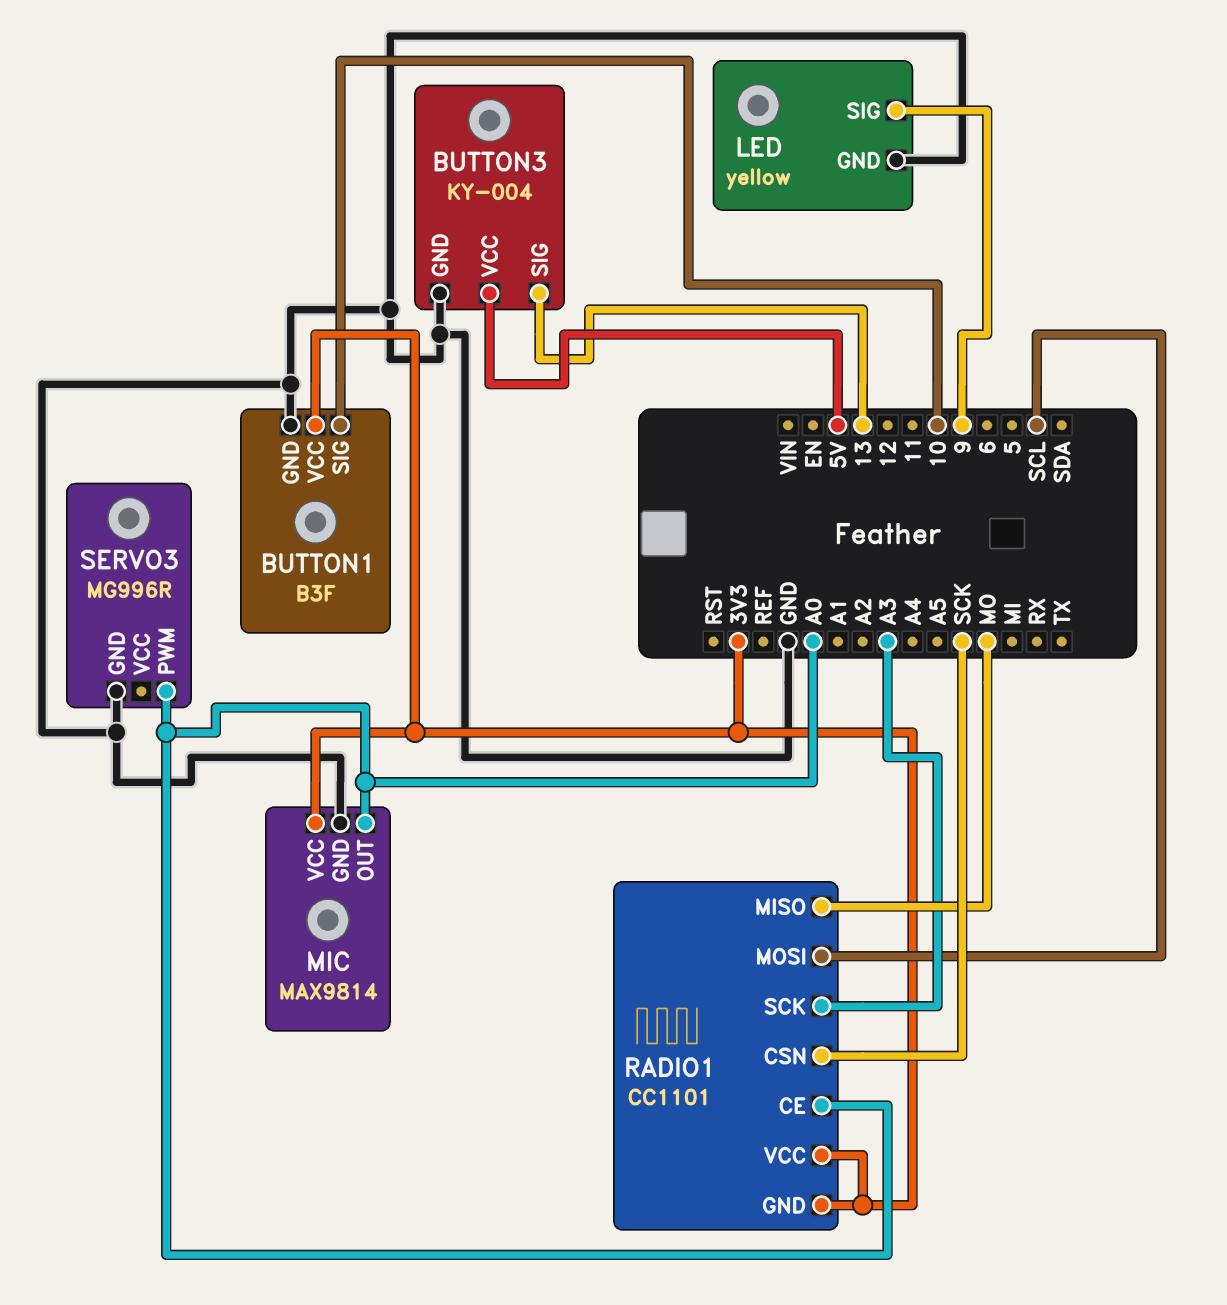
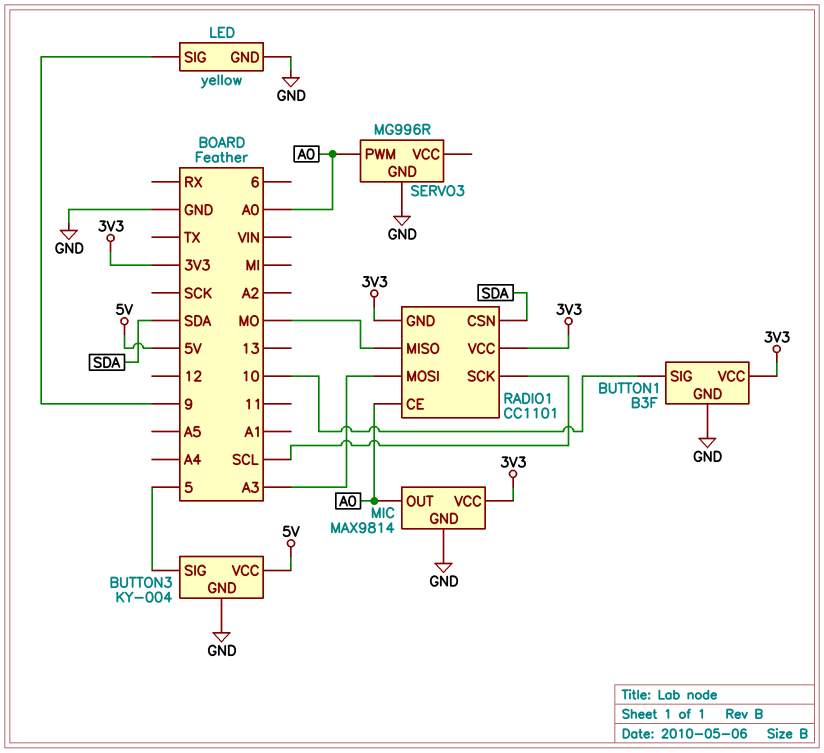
BUTTON3 pin SIG: 13 -> 5
RADIO1 pin CSN: SCK -> SDA
RADIO1 pin MOSI: SCL -> A3
RADIO1 pin SCK: A3 -> SCL

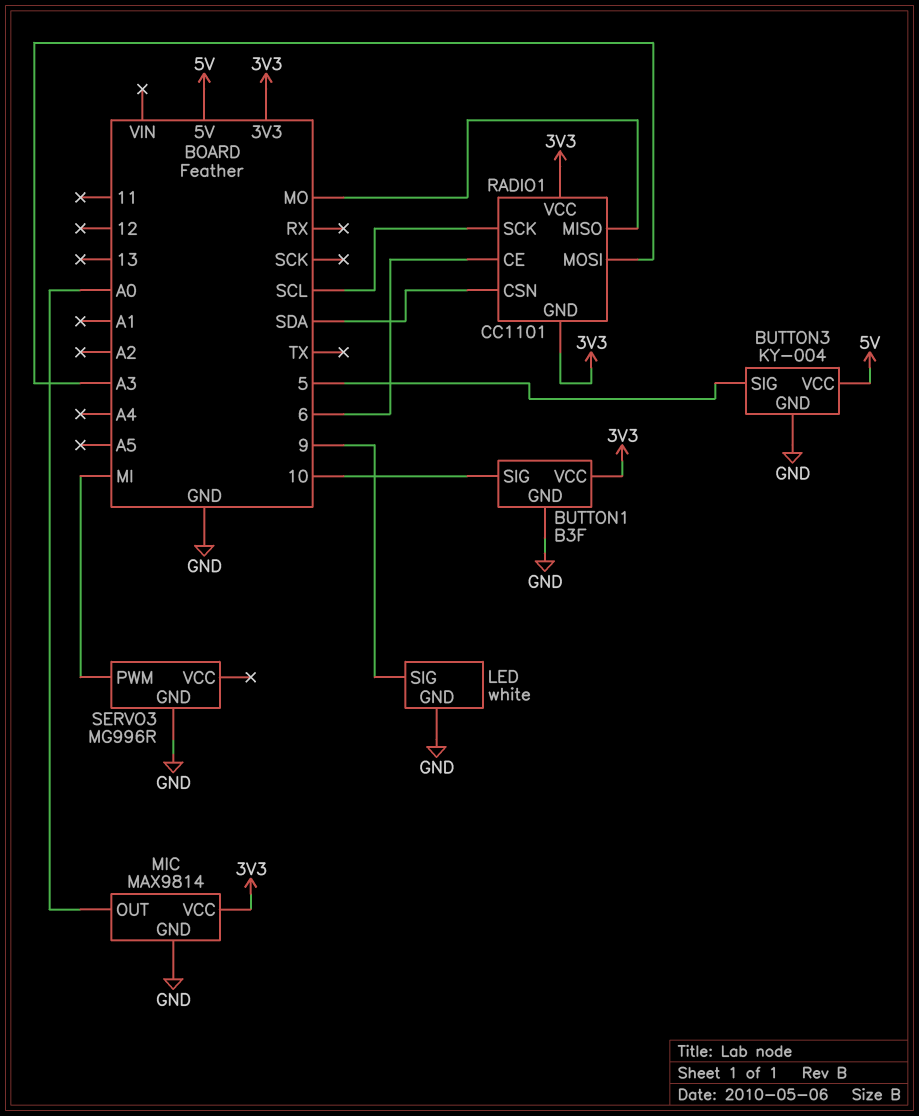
LED: yellow -> white
RADIO1 pin CE: A0 -> 6
SERVO3 pin PWM: A0 -> MI

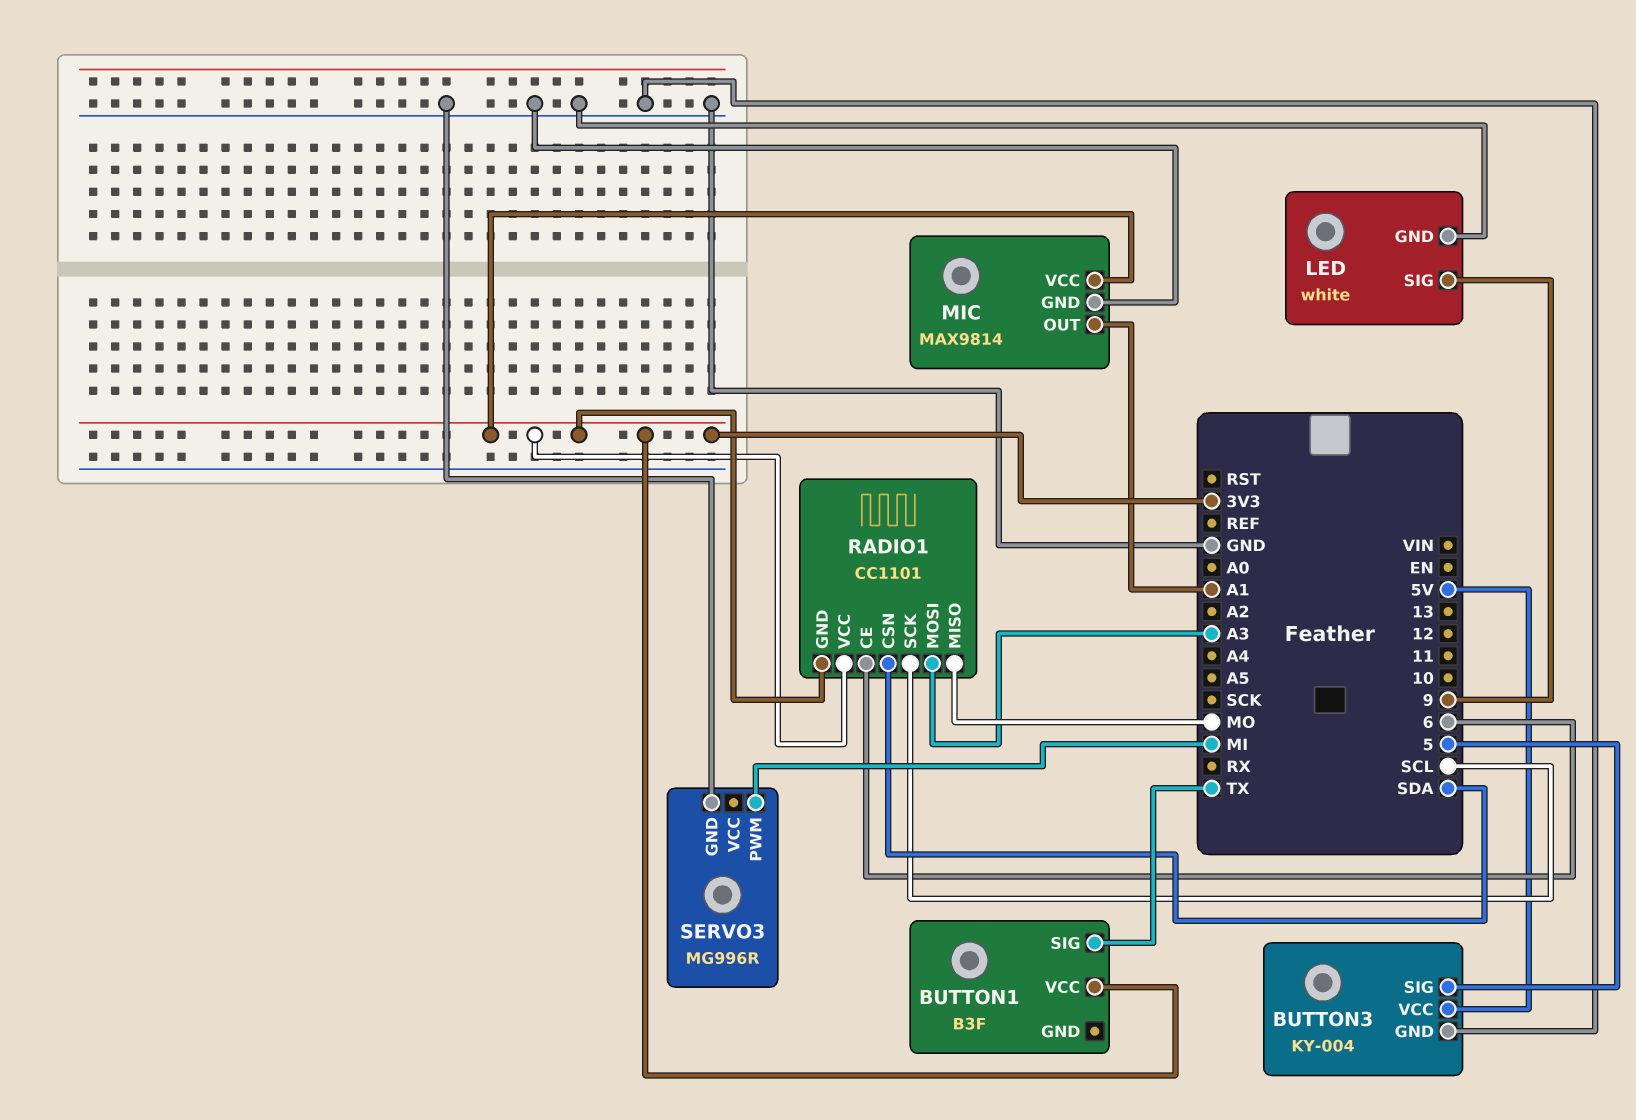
BUTTON1 pin GND: GND -> none
BUTTON1 pin SIG: 10 -> TX
MIC pin OUT: A0 -> A1

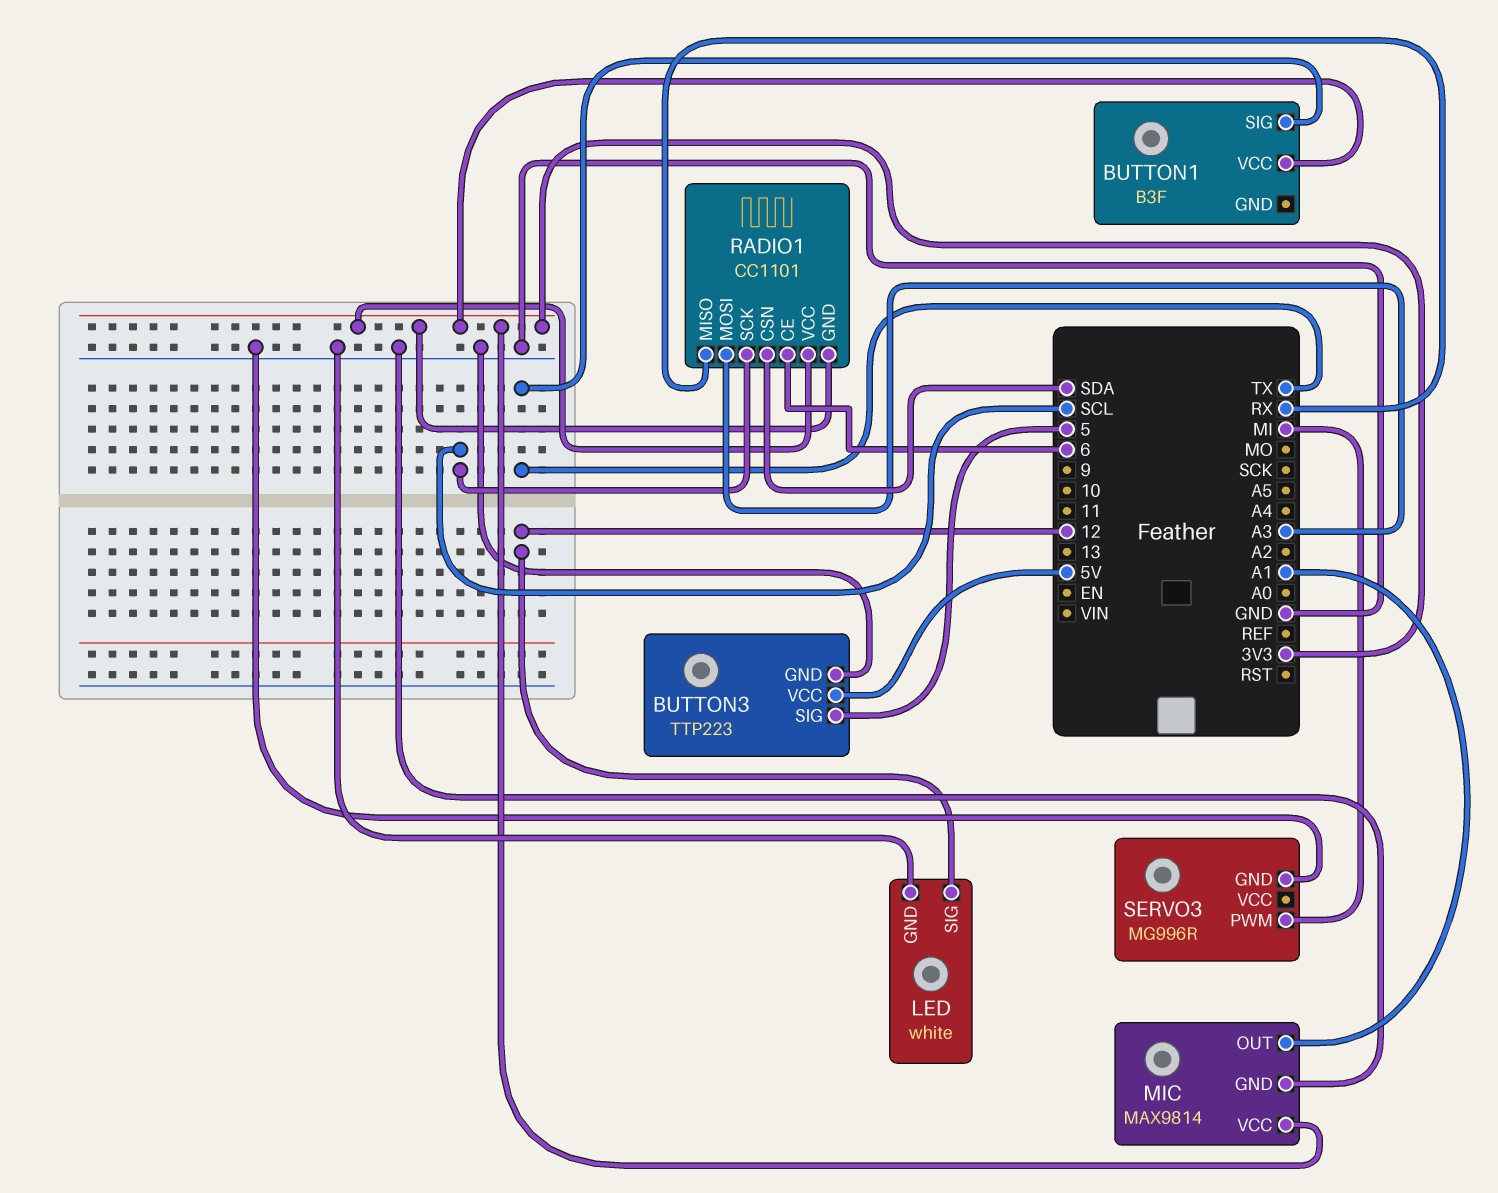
BUTTON3: KY-004 -> TTP223
LED pin SIG: 9 -> 12
RADIO1 pin MISO: MO -> RX

